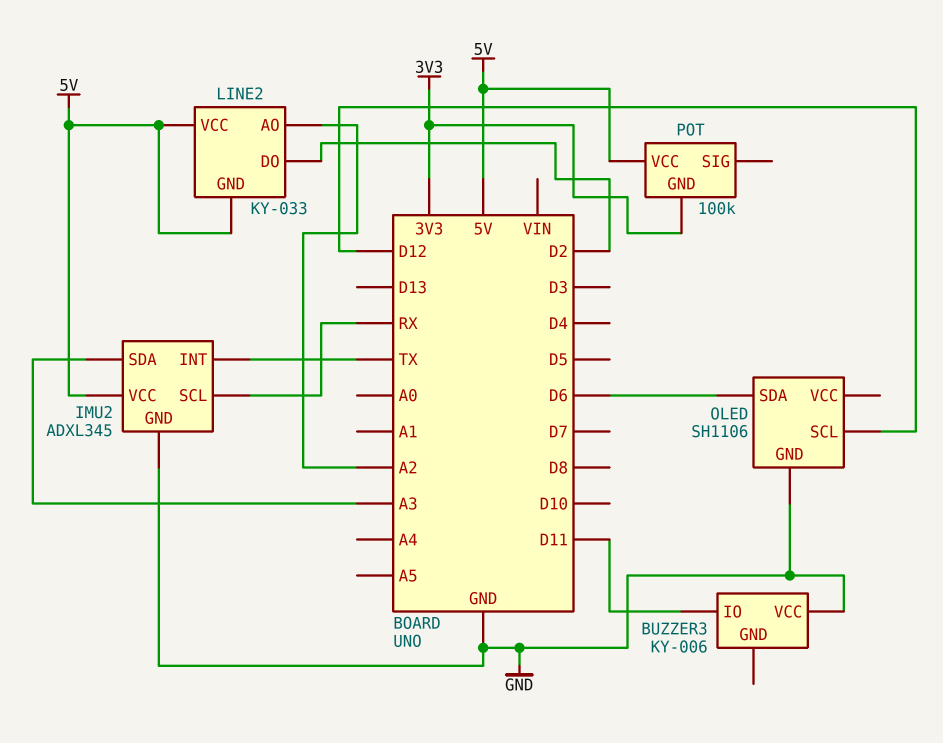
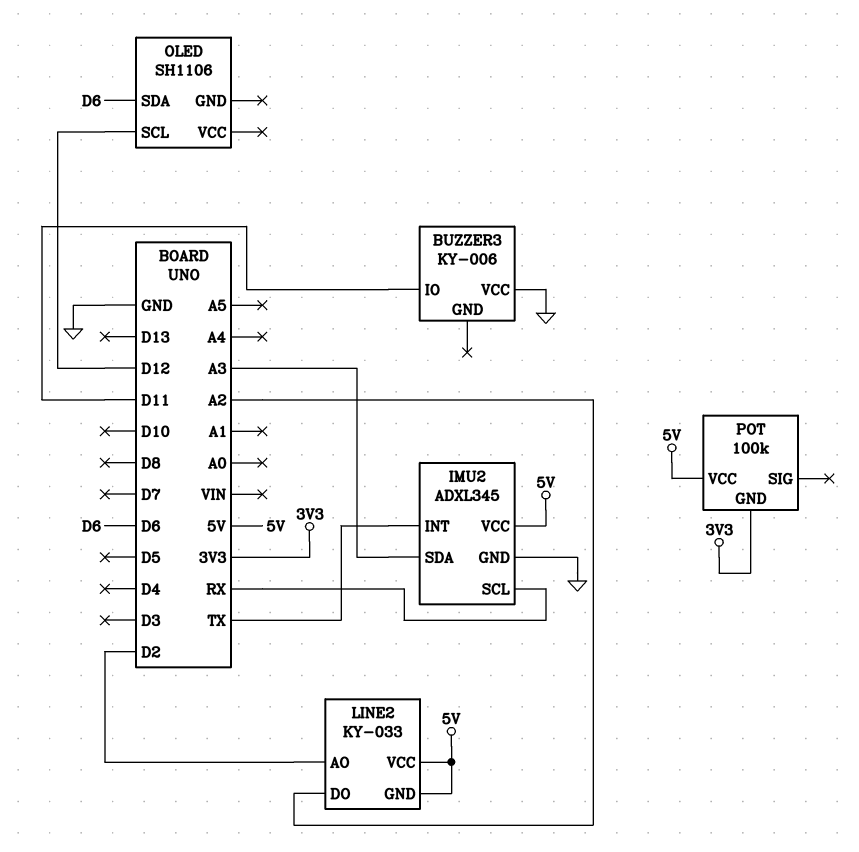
LINE2 pin AO: A2 -> D2
LINE2 pin DO: D2 -> A2
OLED pin GND: GND -> none

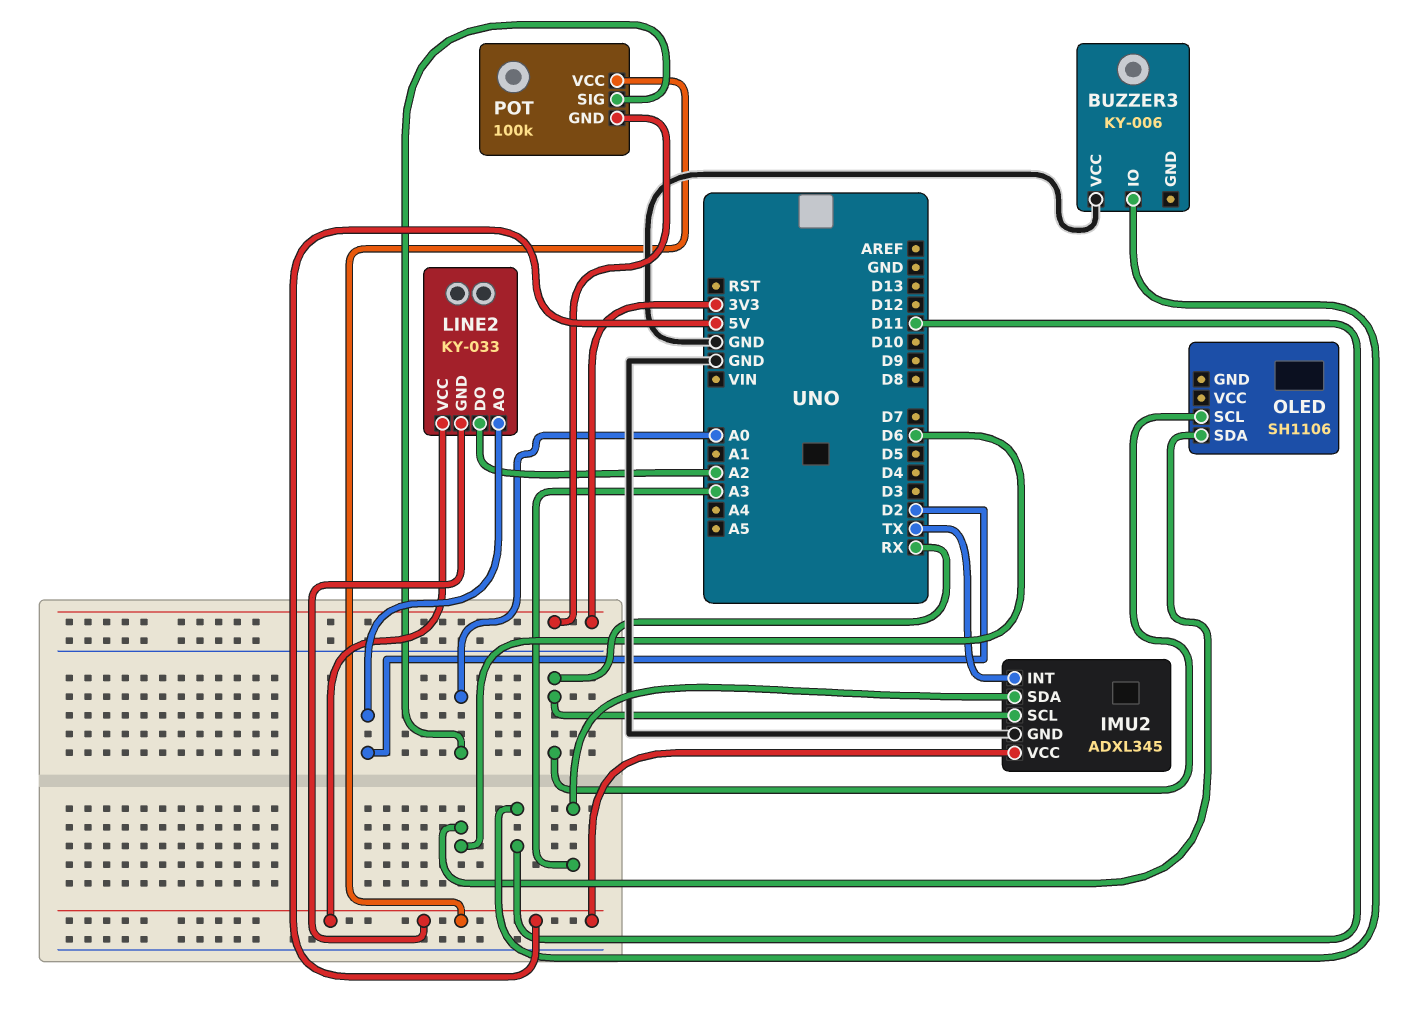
OLED pin SCL: D12 -> RX
POT pin SIG: none -> A0

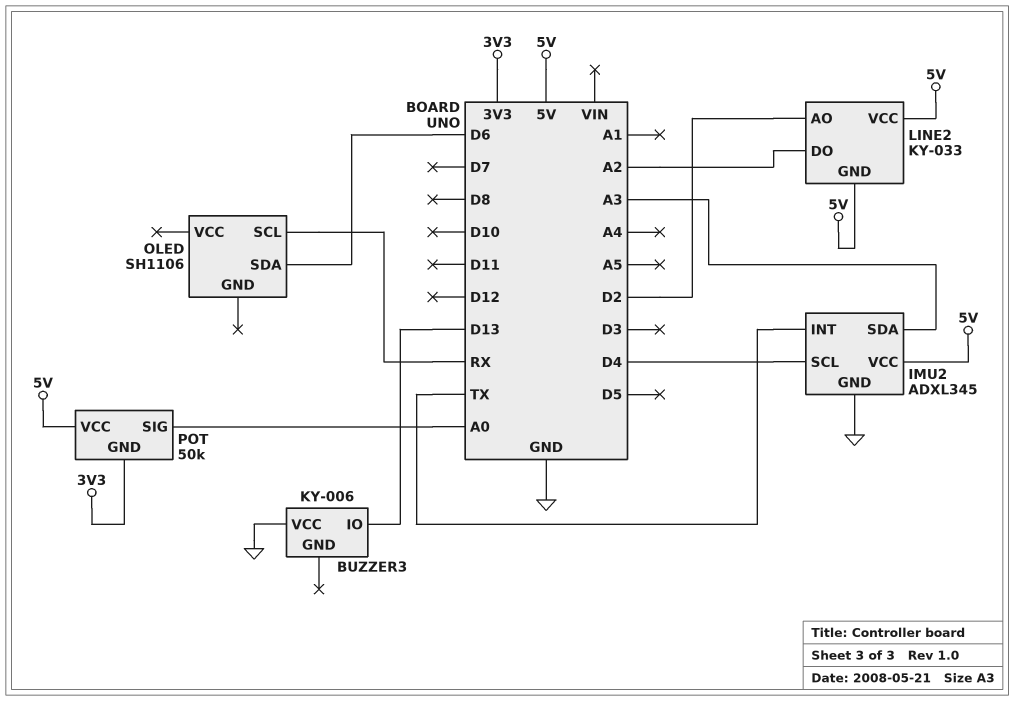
BUZZER3 pin IO: D11 -> D13
IMU2 pin SCL: RX -> D4
POT: 100k -> 50k

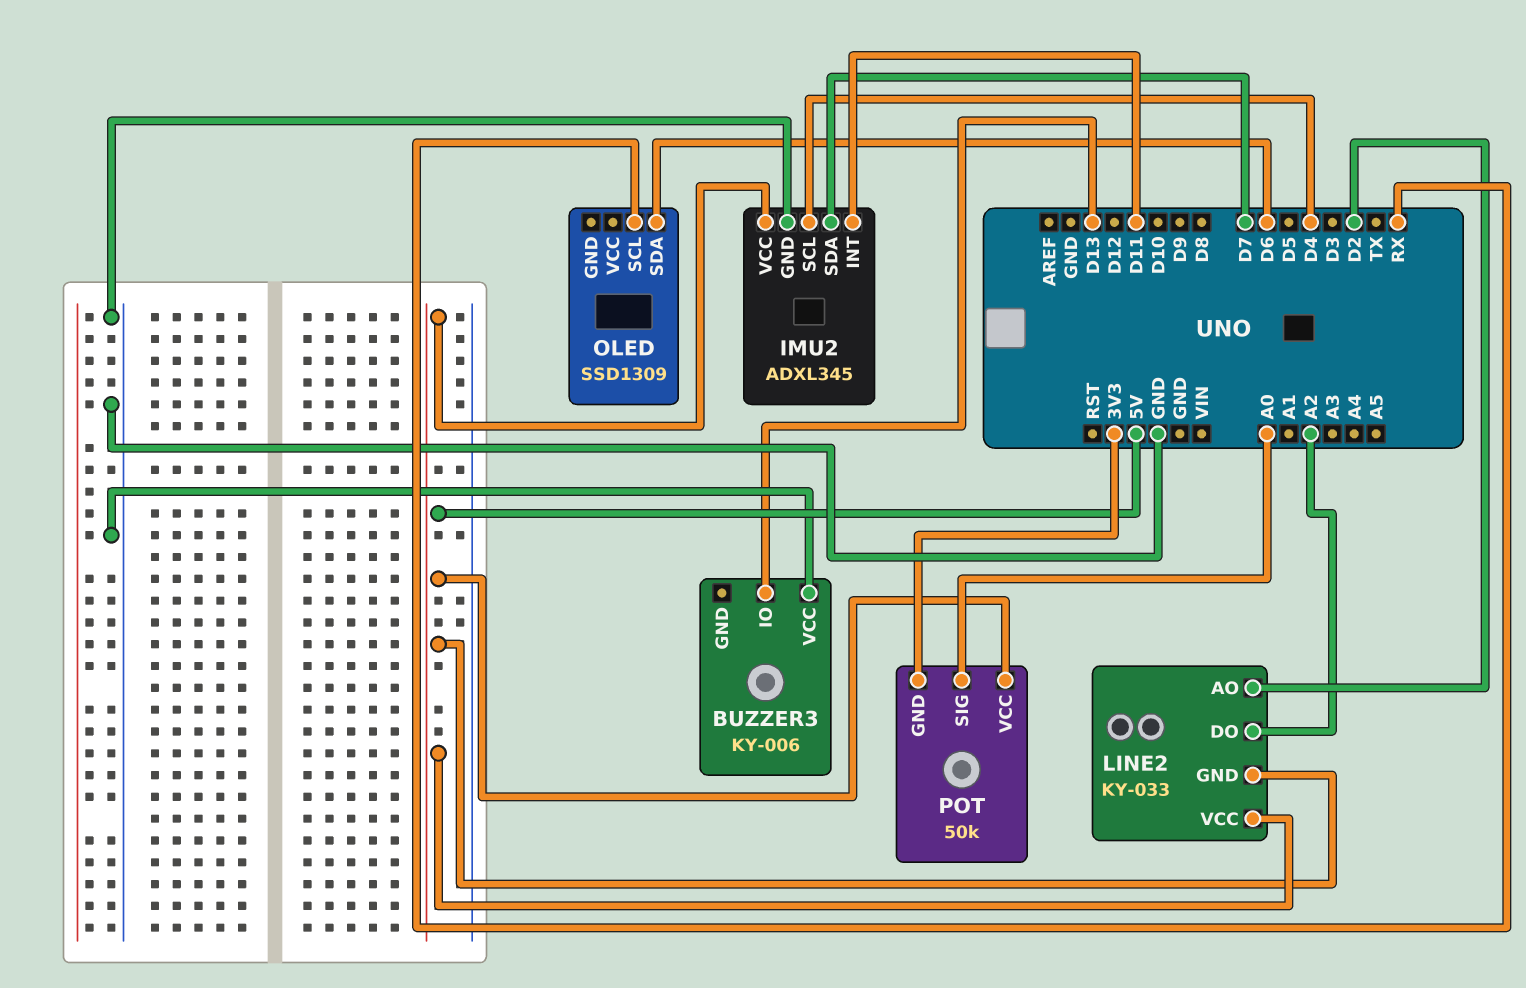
IMU2 pin INT: TX -> D11
IMU2 pin SDA: A3 -> D7
OLED: SH1106 -> SSD1309

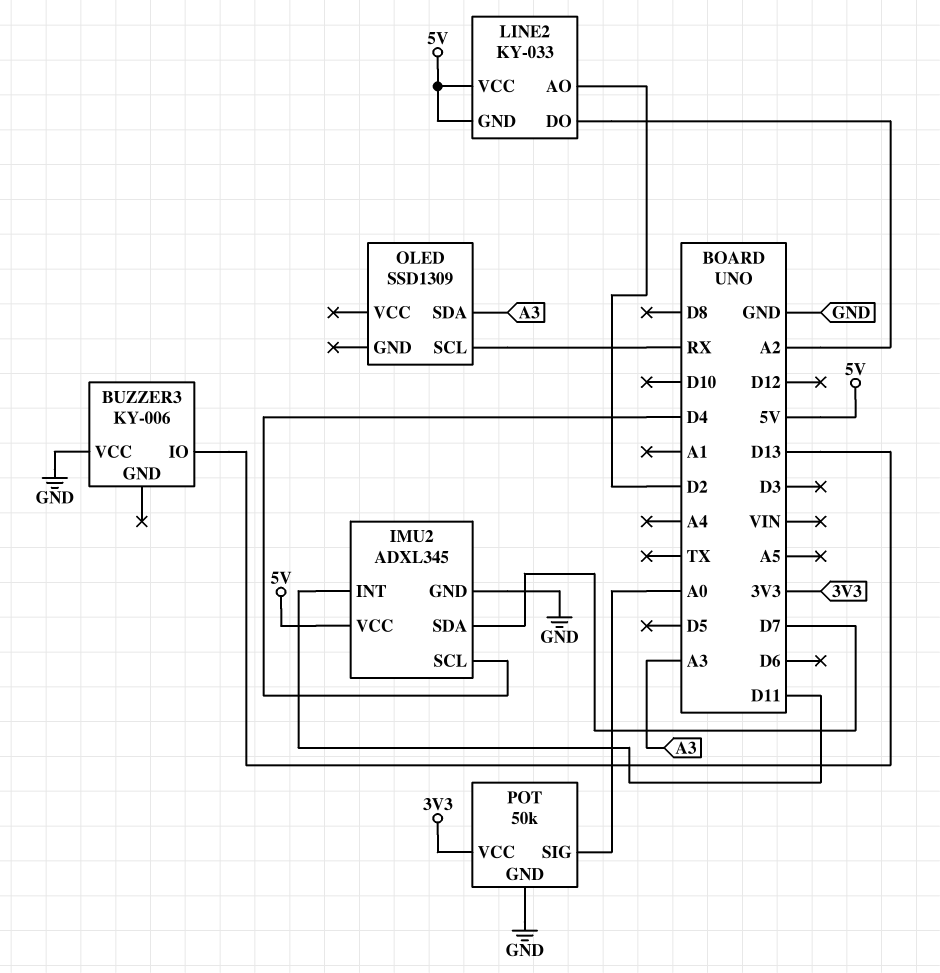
OLED pin SDA: D6 -> A3
POT pin GND: 3V3 -> GND
POT pin VCC: 5V -> 3V3

